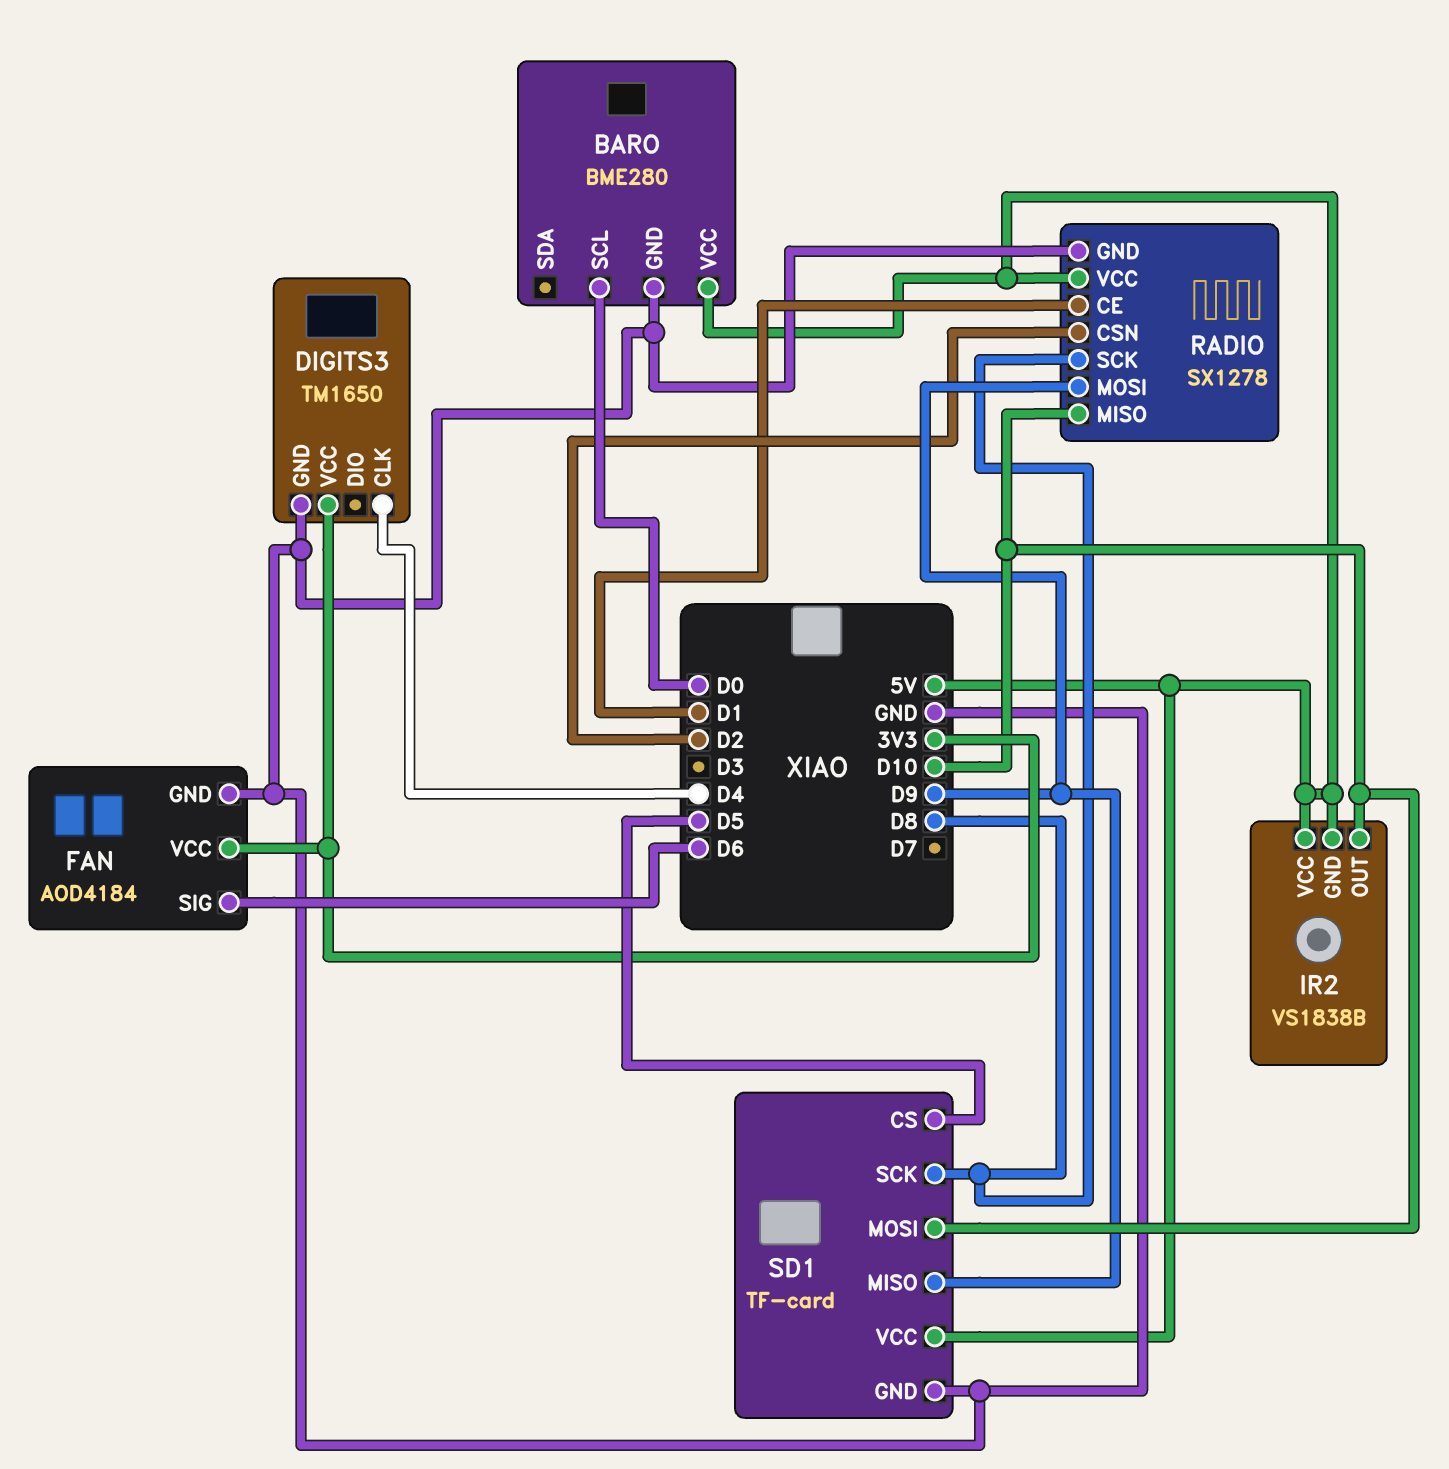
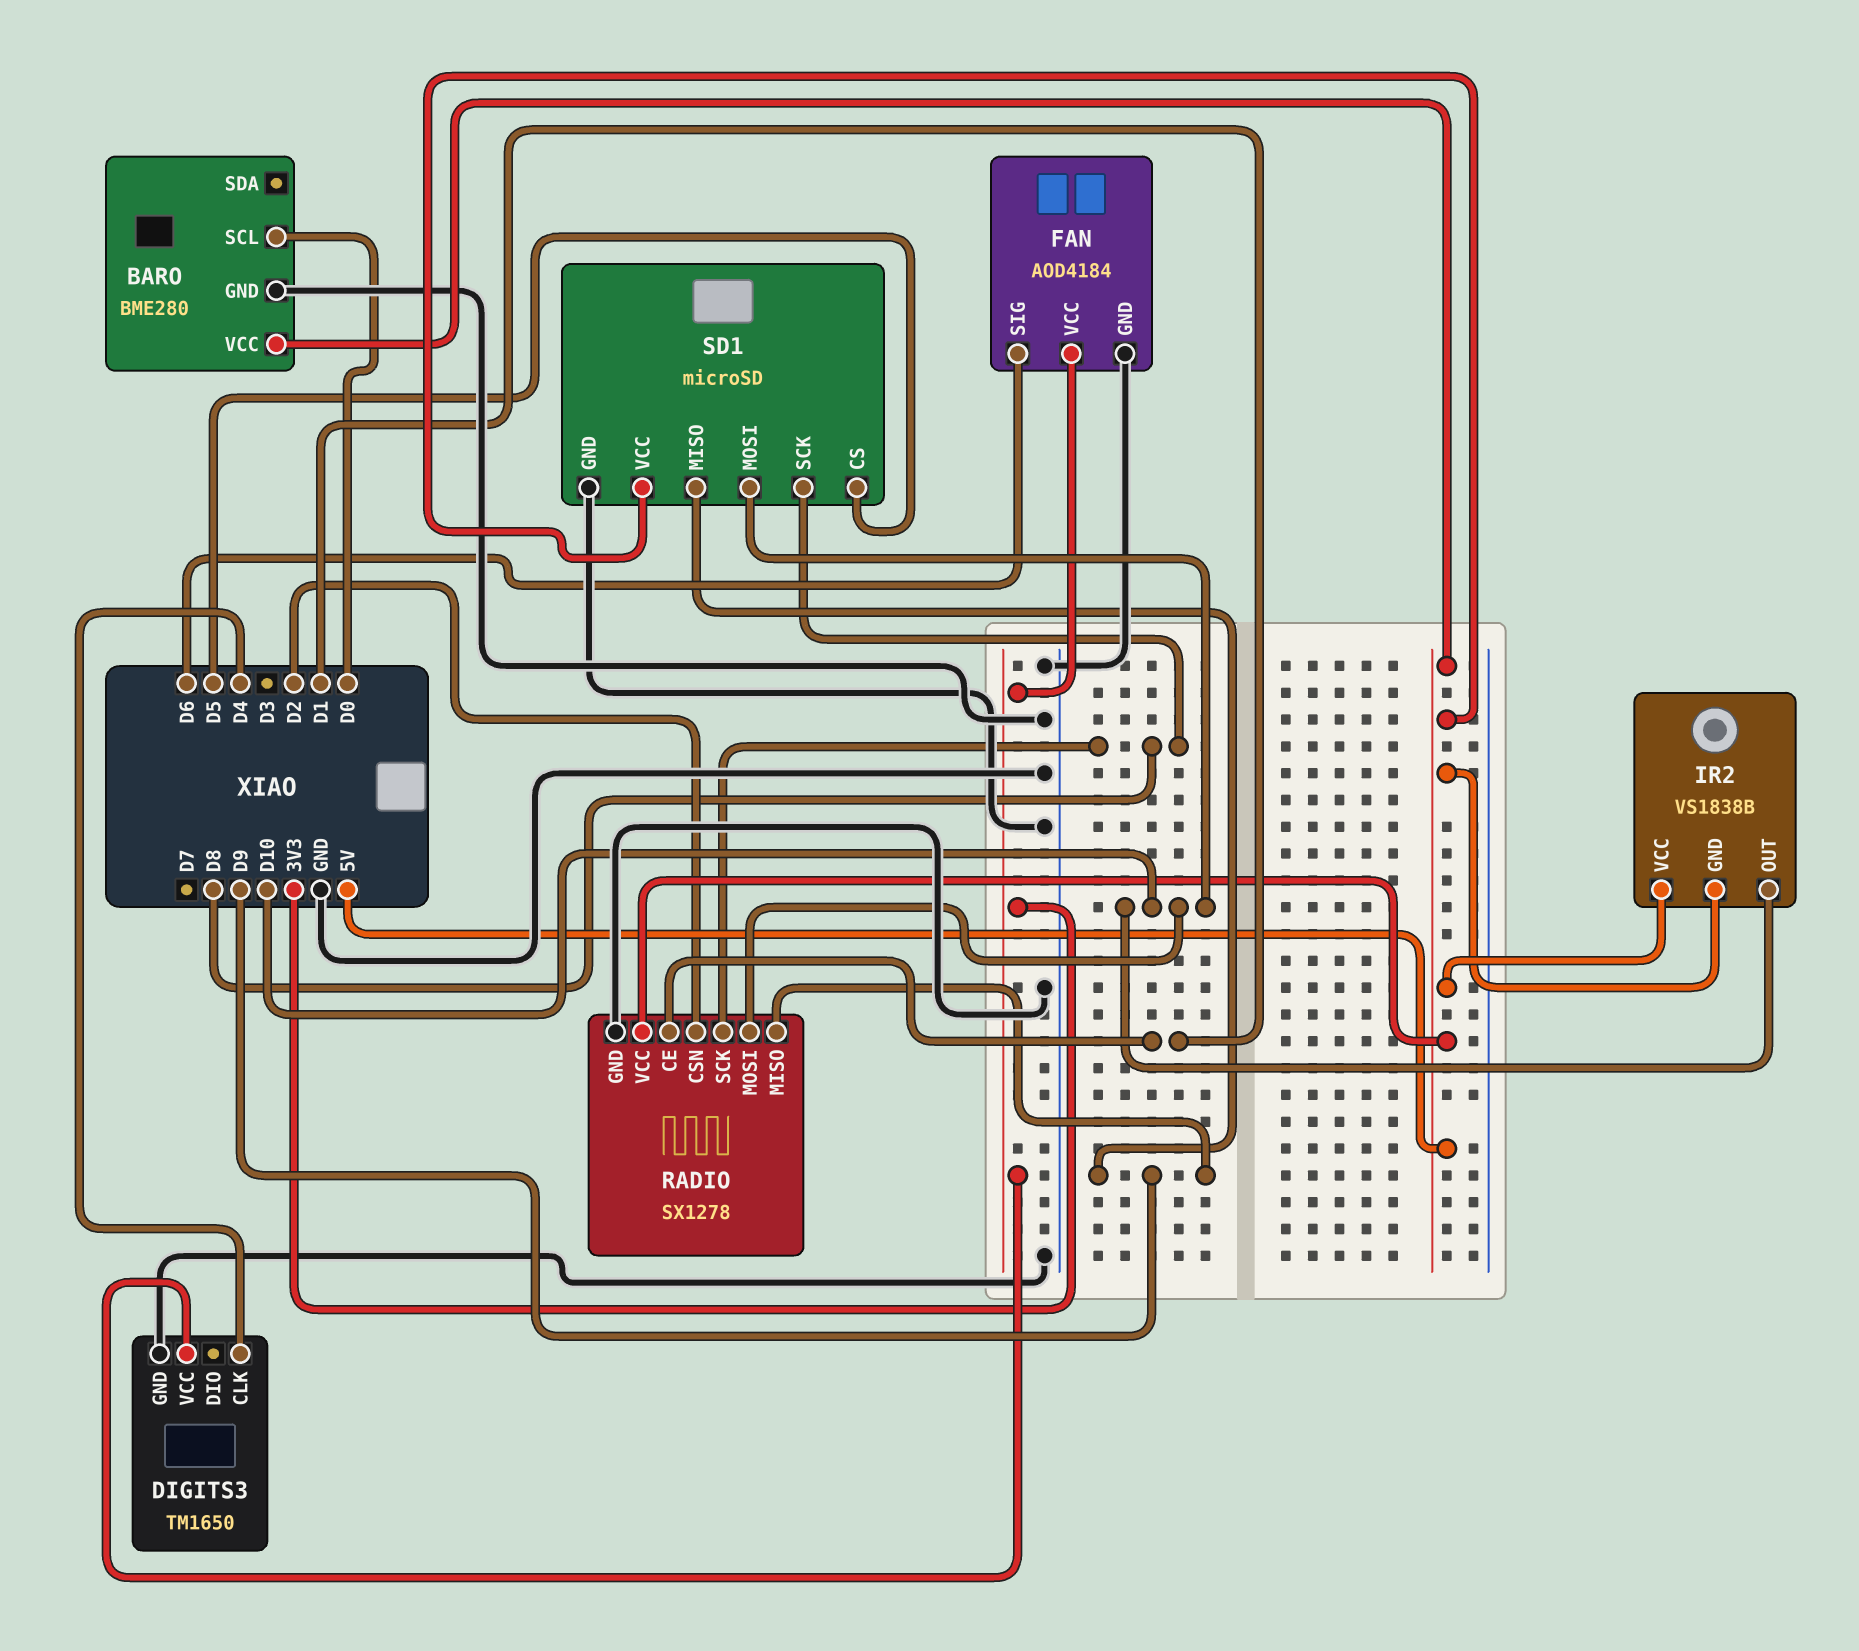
RADIO pin MISO: D10 -> D9
RADIO pin MOSI: D9 -> D10
SD1: TF-card -> microSD

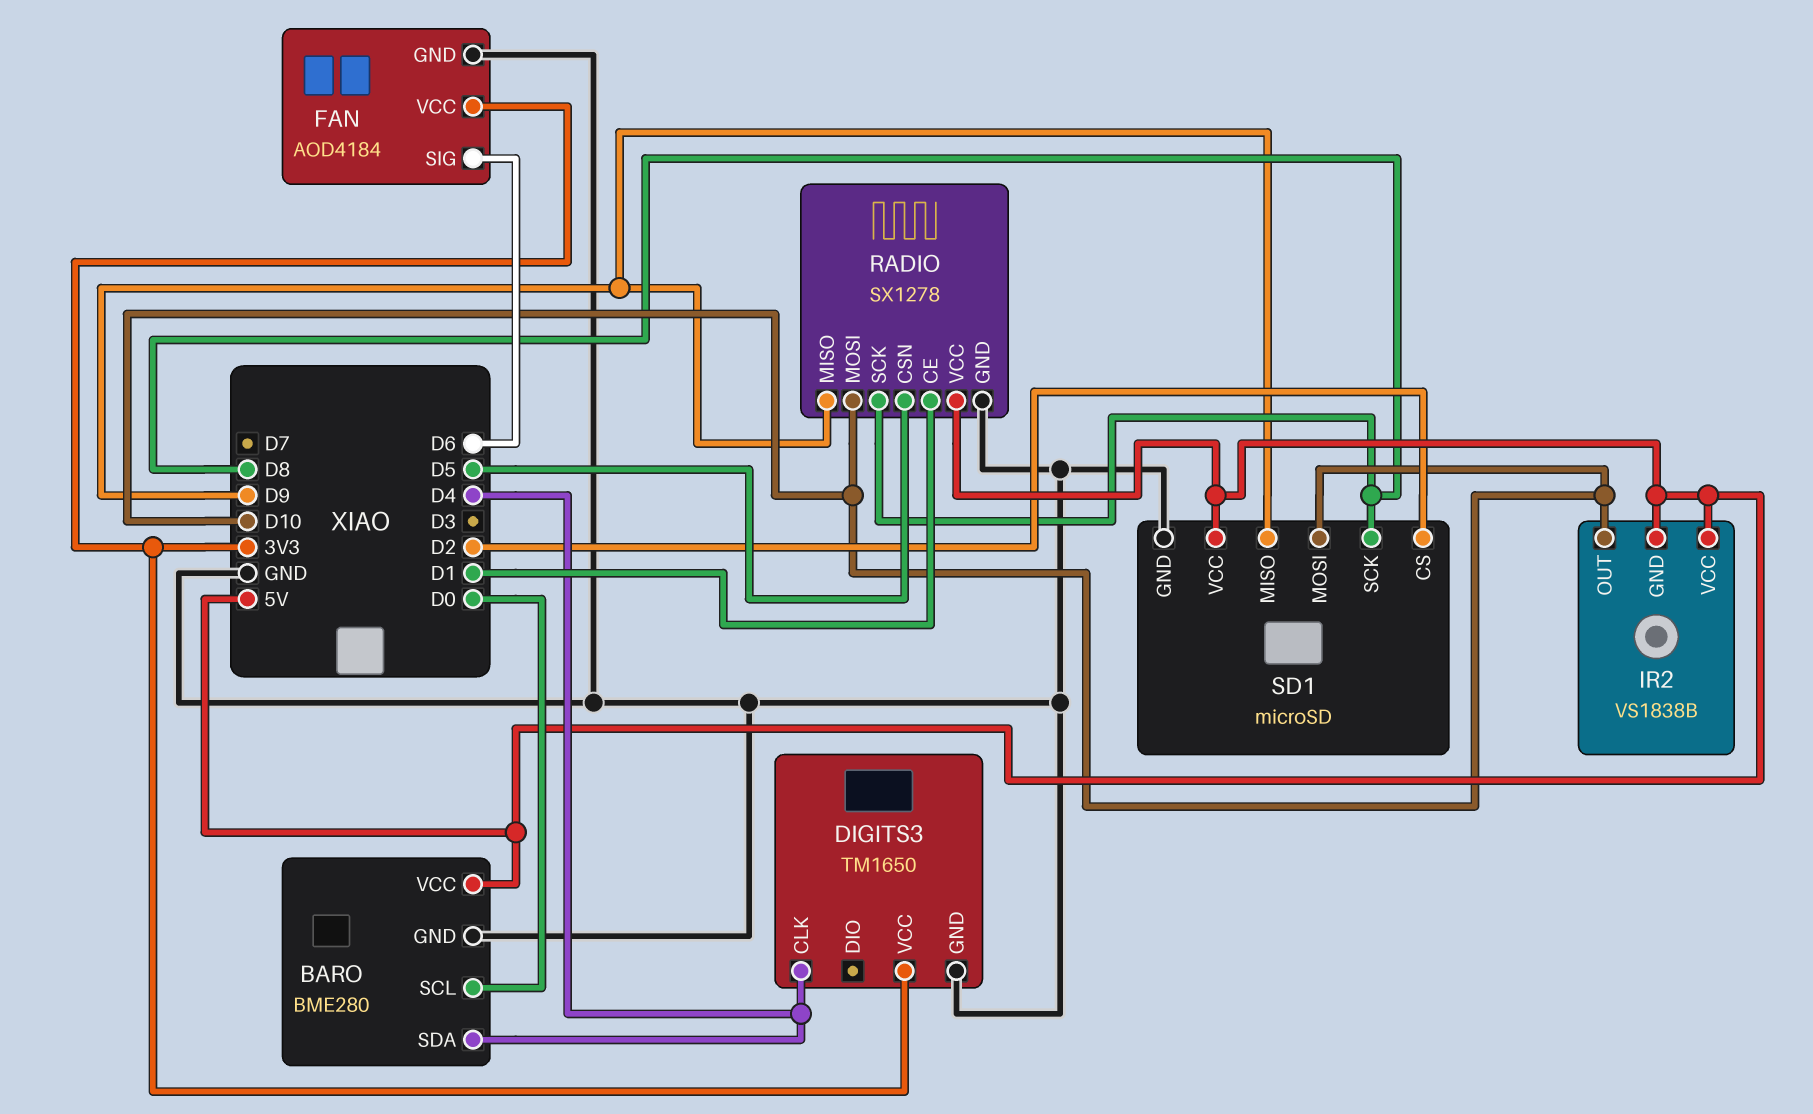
BARO pin SDA: none -> D4
RADIO pin CSN: D2 -> D5
SD1 pin CS: D5 -> D2

